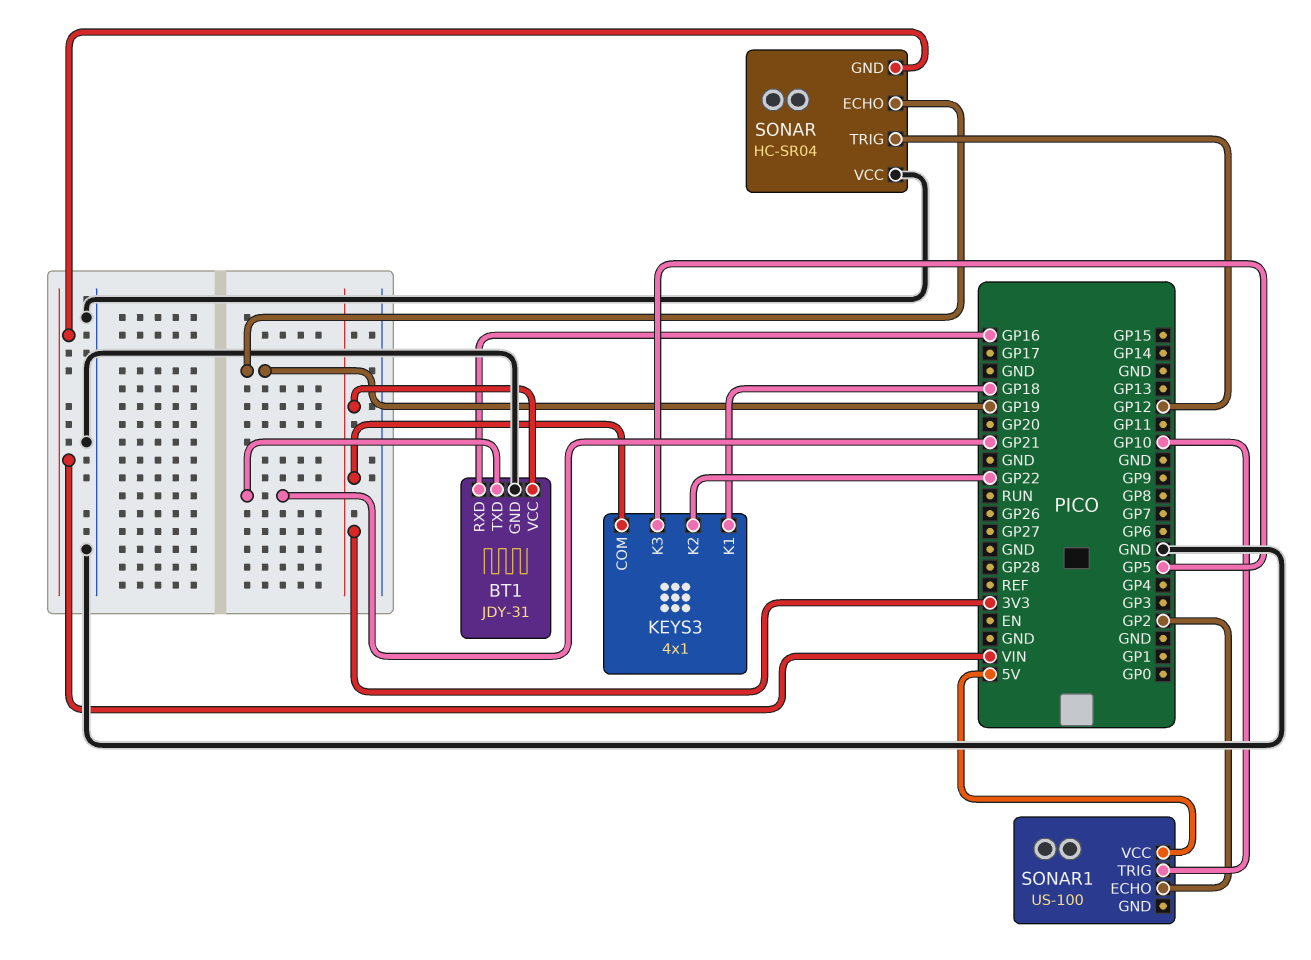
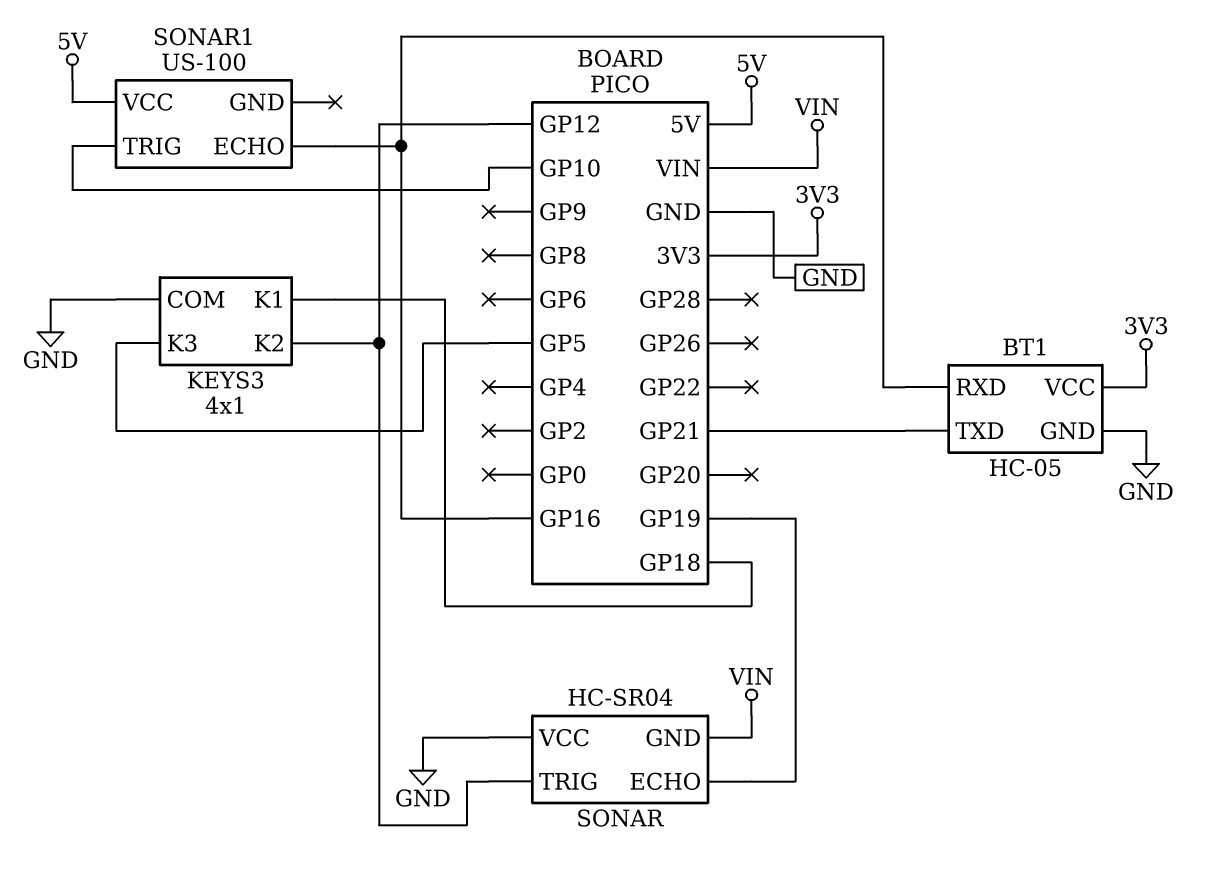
BT1: JDY-31 -> HC-05
KEYS3 pin COM: 3V3 -> GND
KEYS3 pin K2: GP22 -> GP12
SONAR1 pin ECHO: GP2 -> GP16

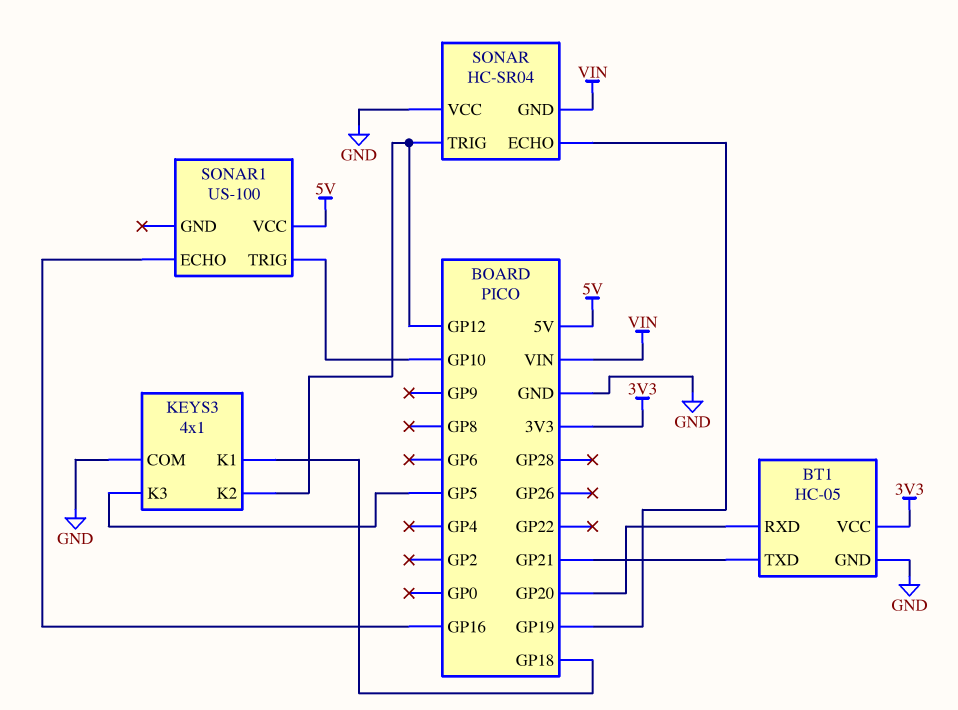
BT1 pin RXD: GP16 -> GP20

